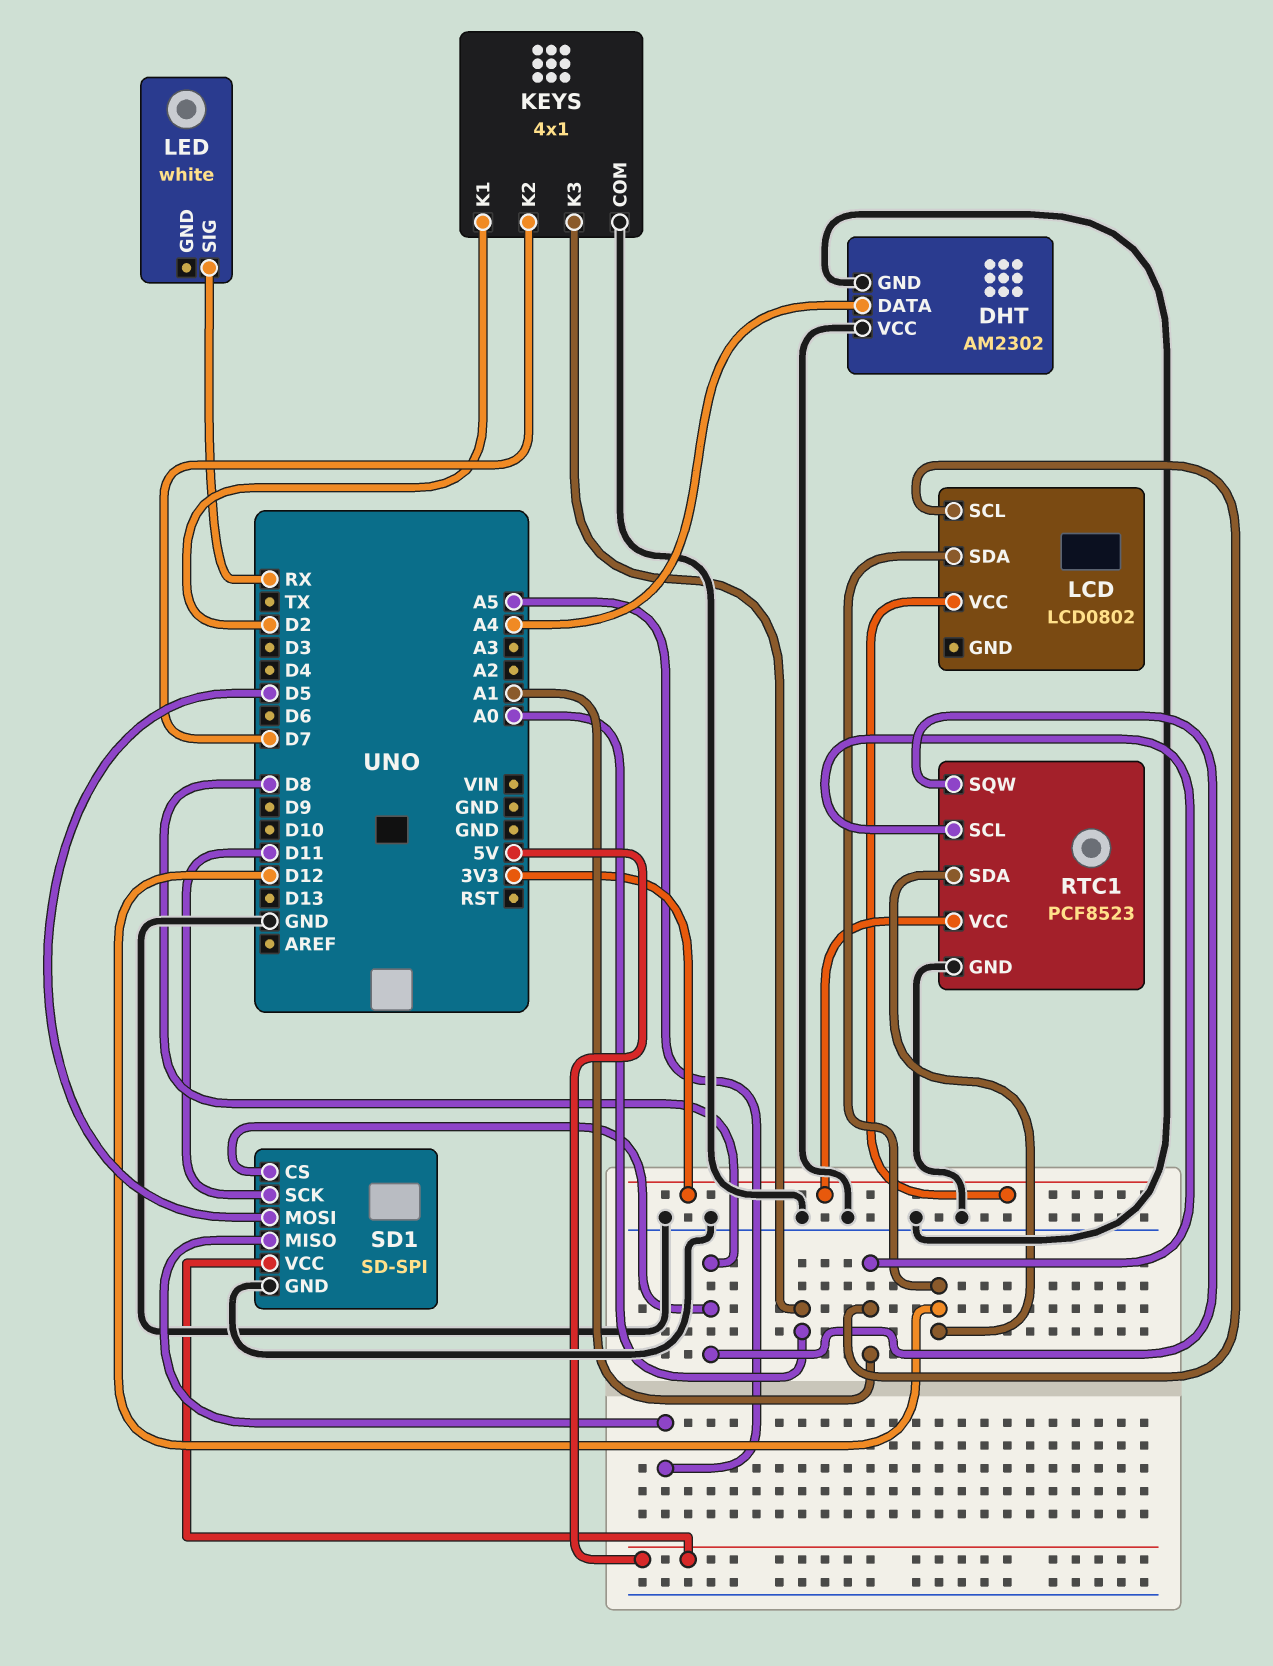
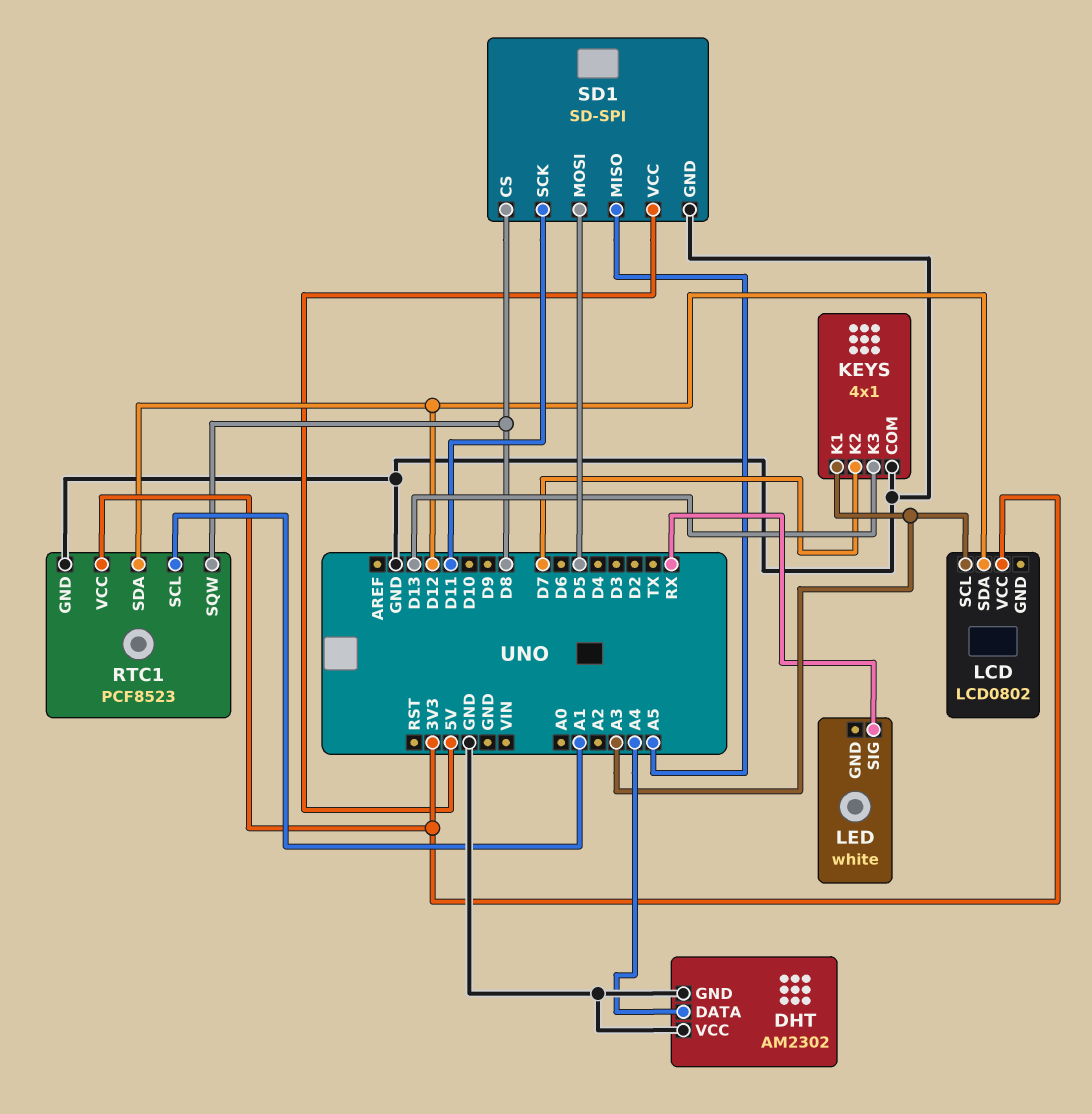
KEYS pin K1: D2 -> A3
KEYS pin K3: A0 -> D13
LCD pin SCL: A1 -> A3

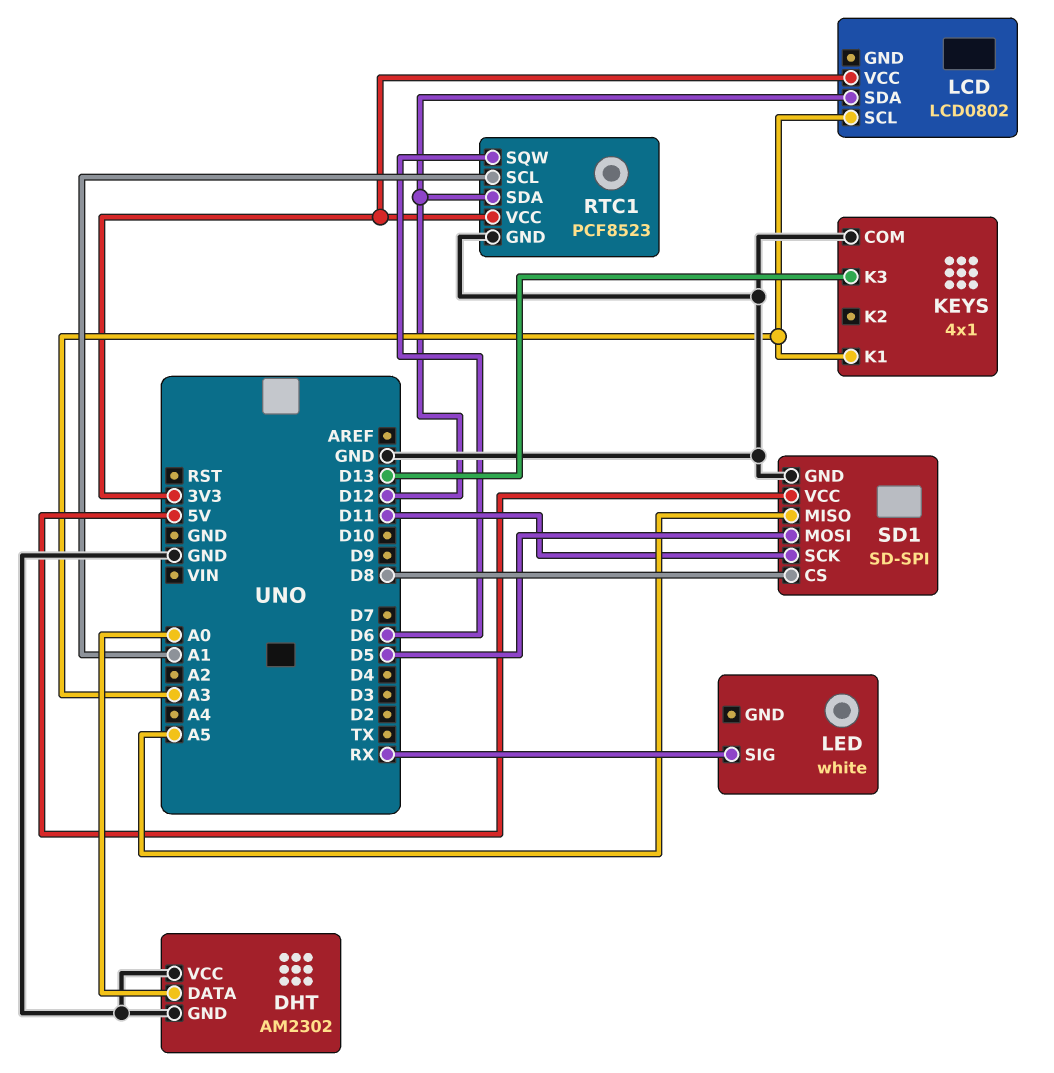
DHT pin DATA: A4 -> A0
KEYS pin K2: D7 -> none
RTC1 pin SQW: D8 -> D6

